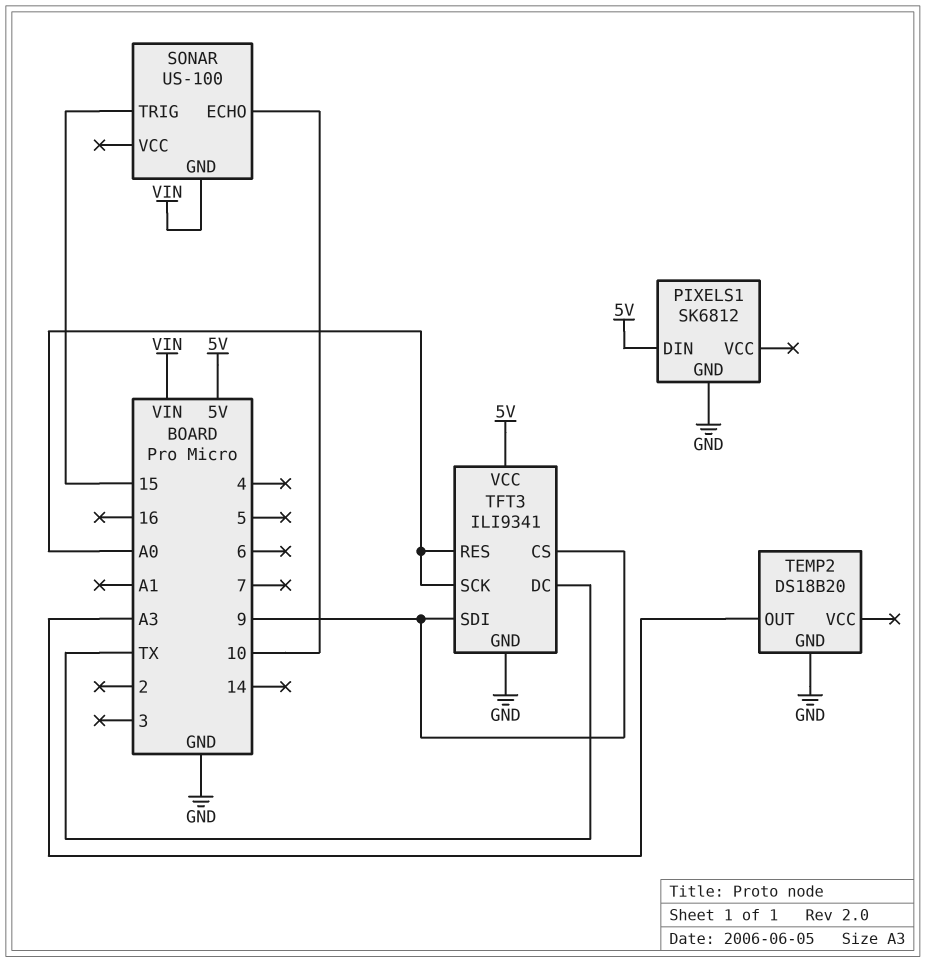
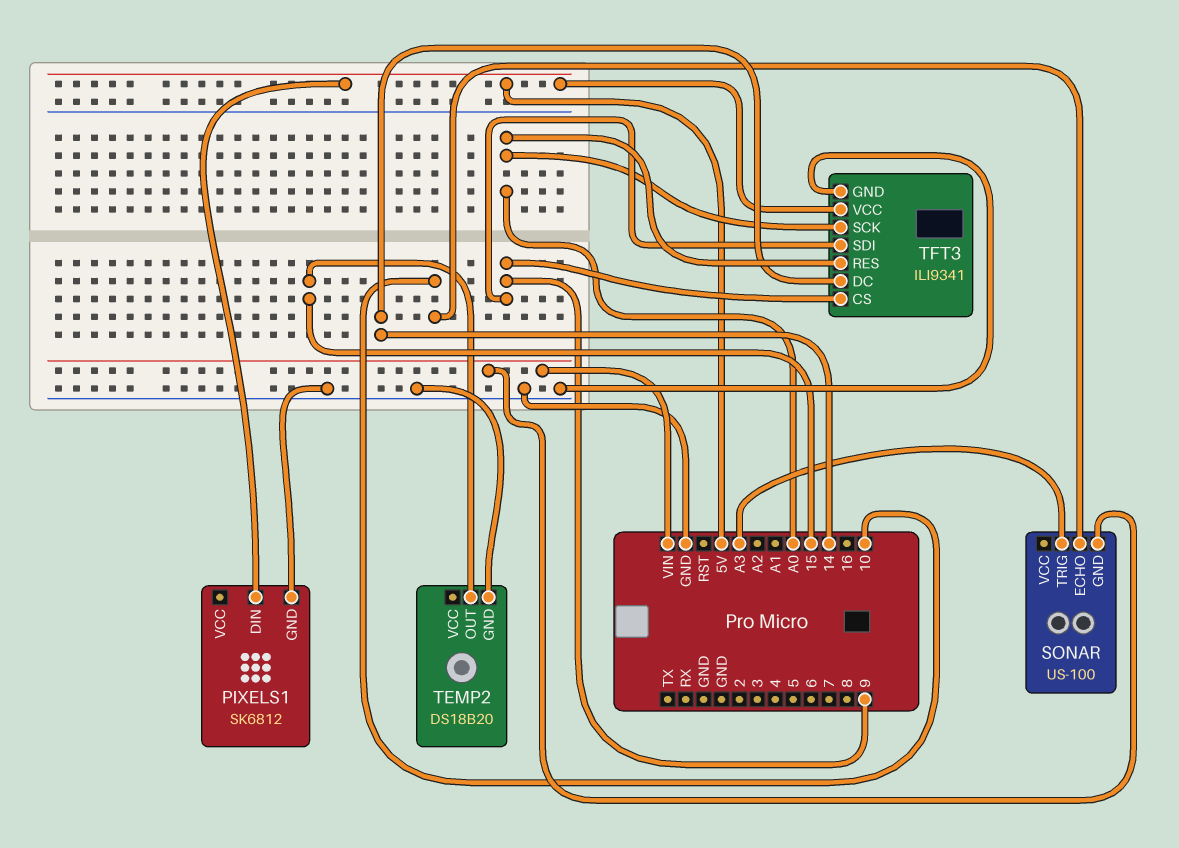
SONAR pin TRIG: 15 -> A3
TEMP2 pin OUT: A3 -> 15
TFT3 pin DC: TX -> 14

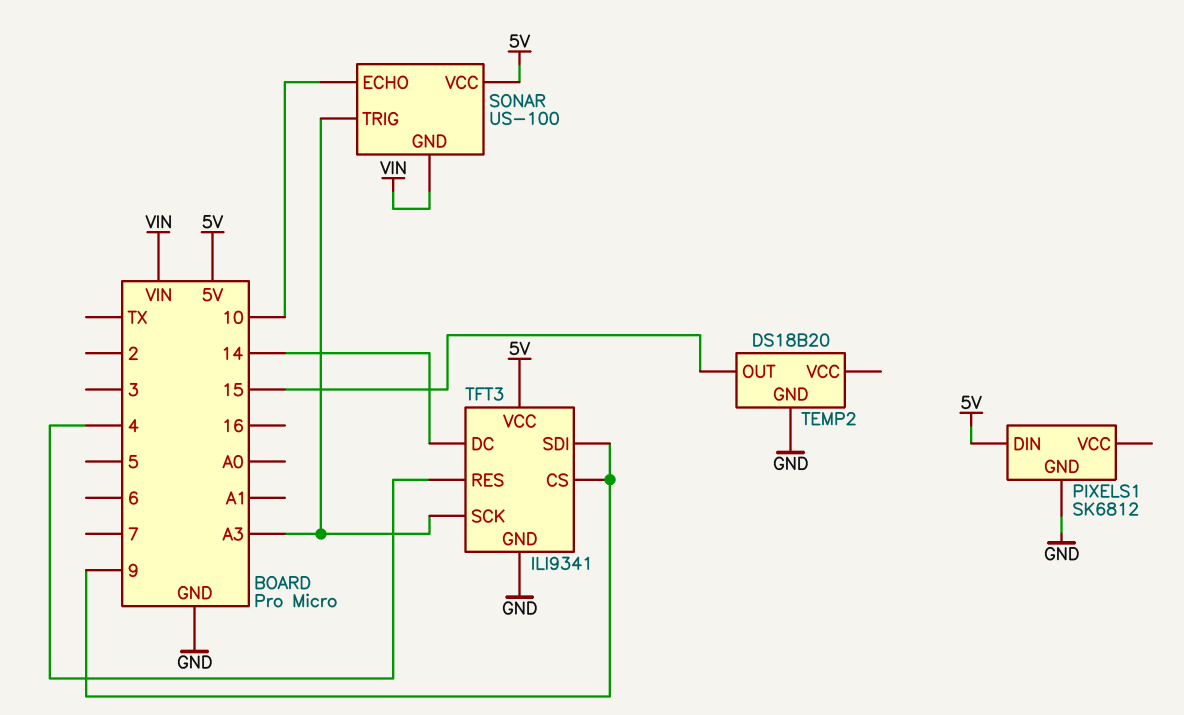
SONAR pin VCC: none -> 5V
TFT3 pin RES: A0 -> 4
TFT3 pin SCK: A0 -> A3

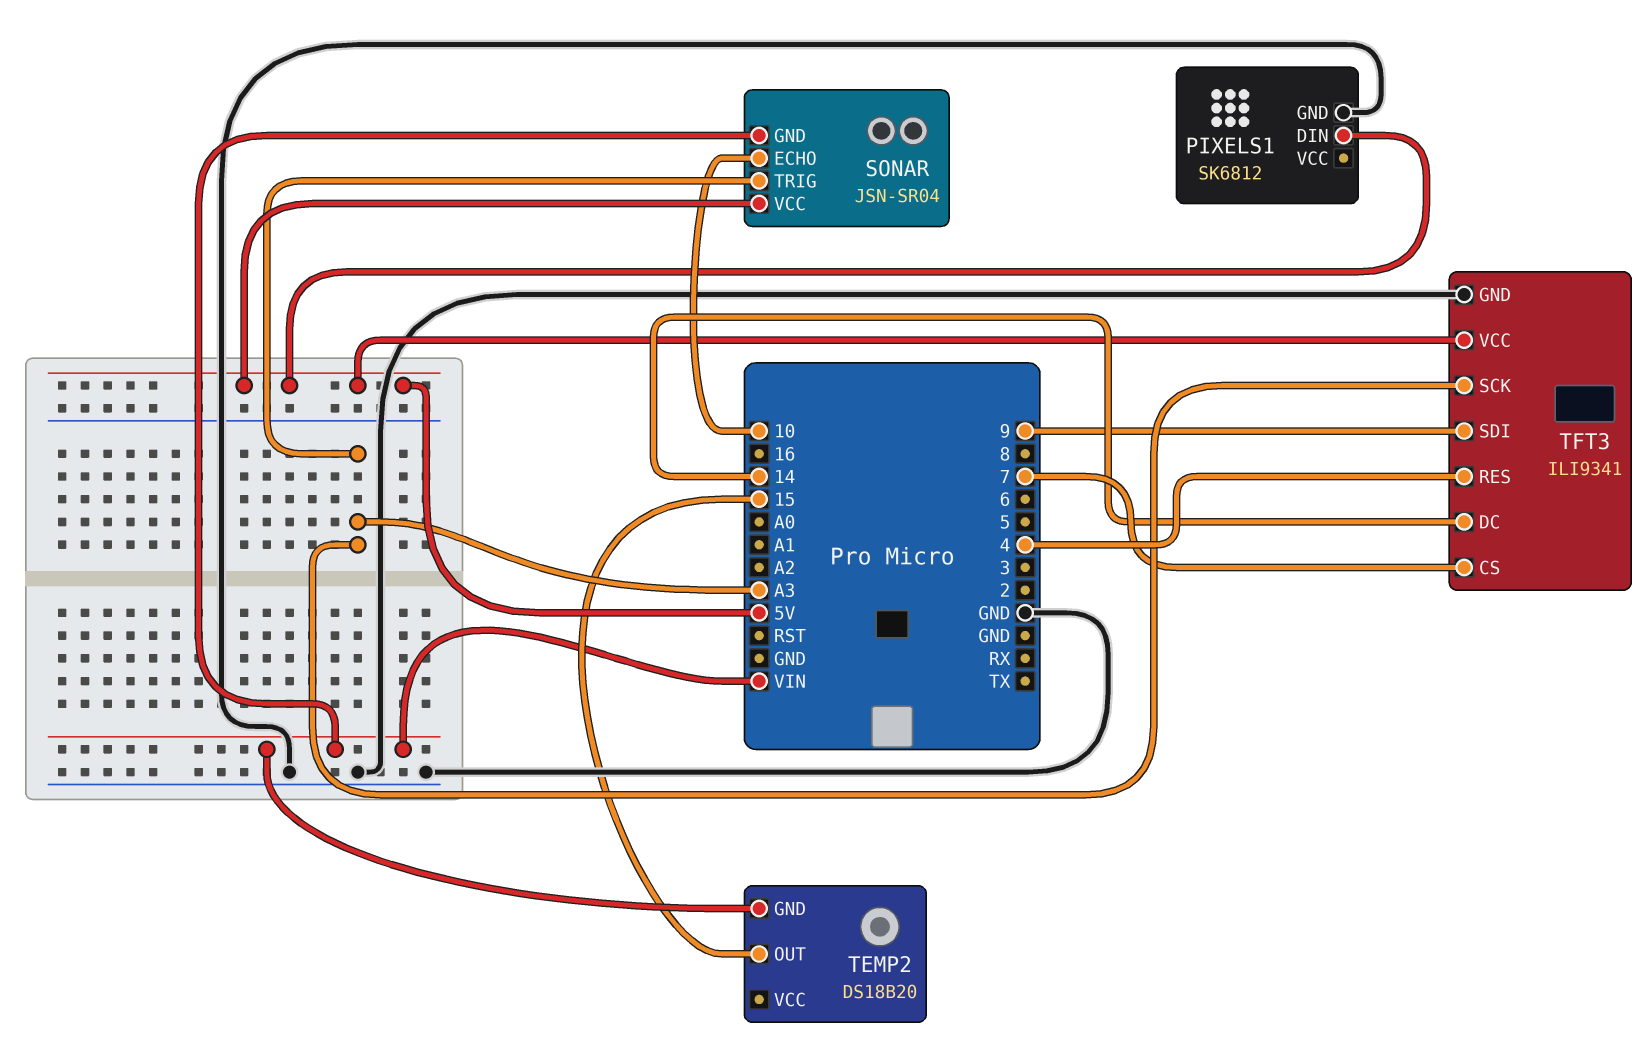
SONAR: US-100 -> JSN-SR04
TEMP2 pin GND: GND -> VIN
TFT3 pin CS: 9 -> 7

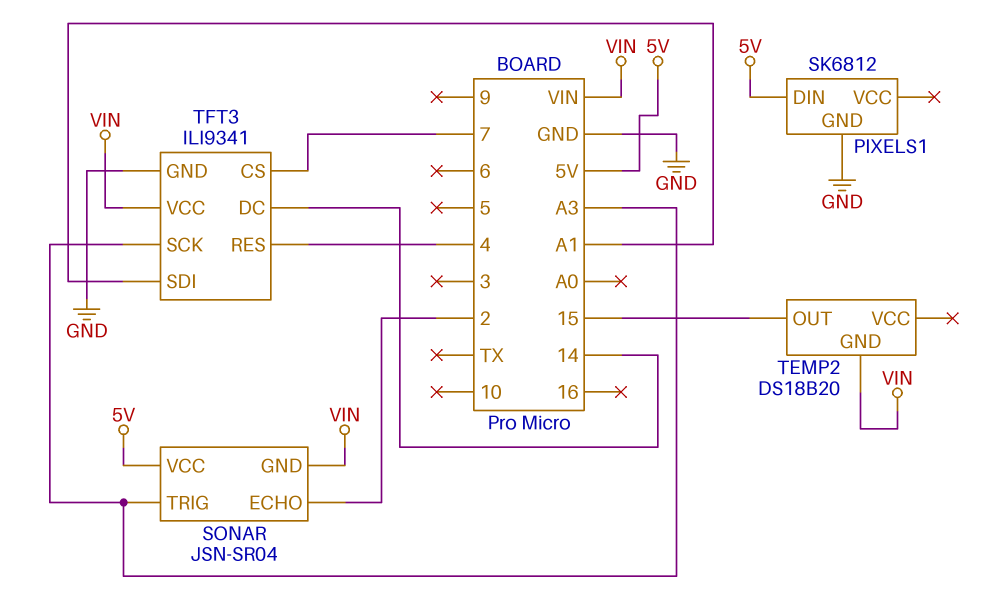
SONAR pin ECHO: 10 -> 2
TFT3 pin SDI: 9 -> A1
TFT3 pin VCC: 5V -> VIN

